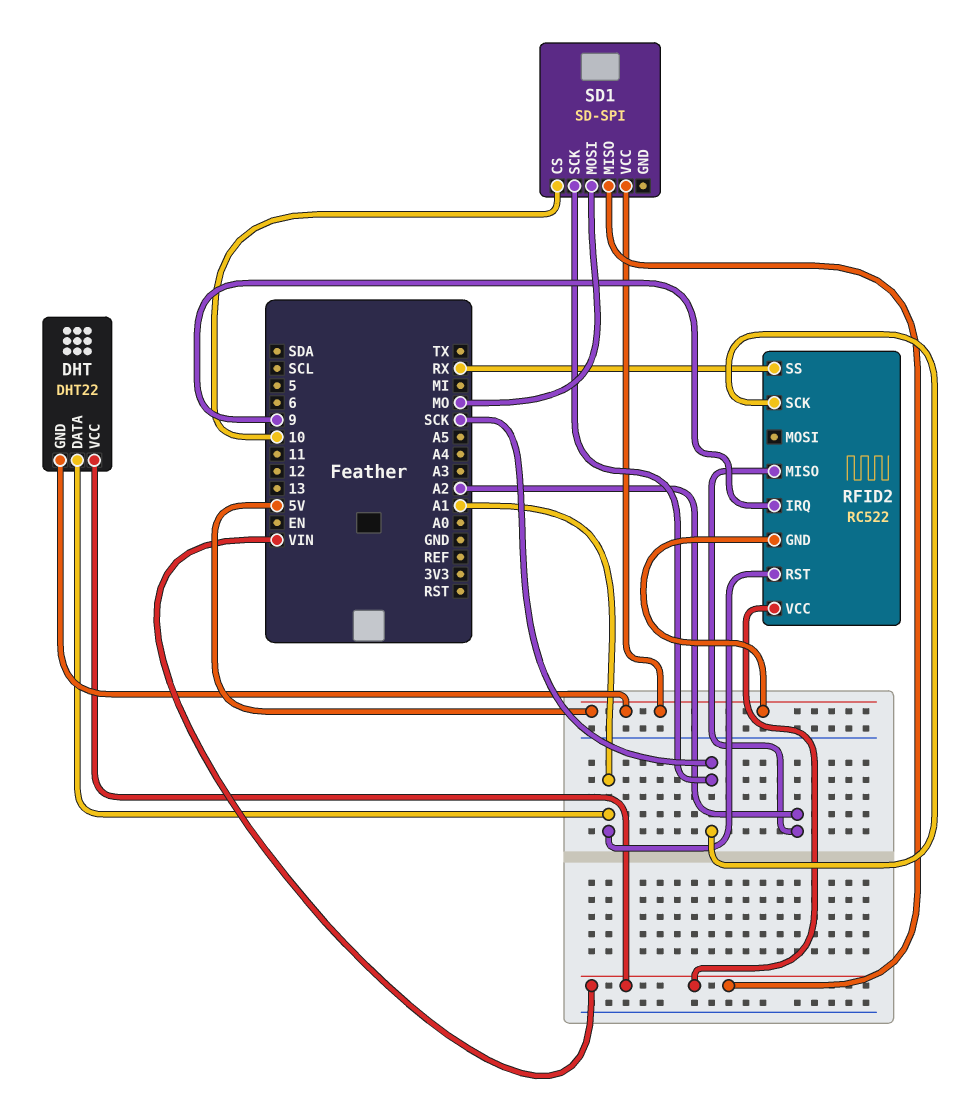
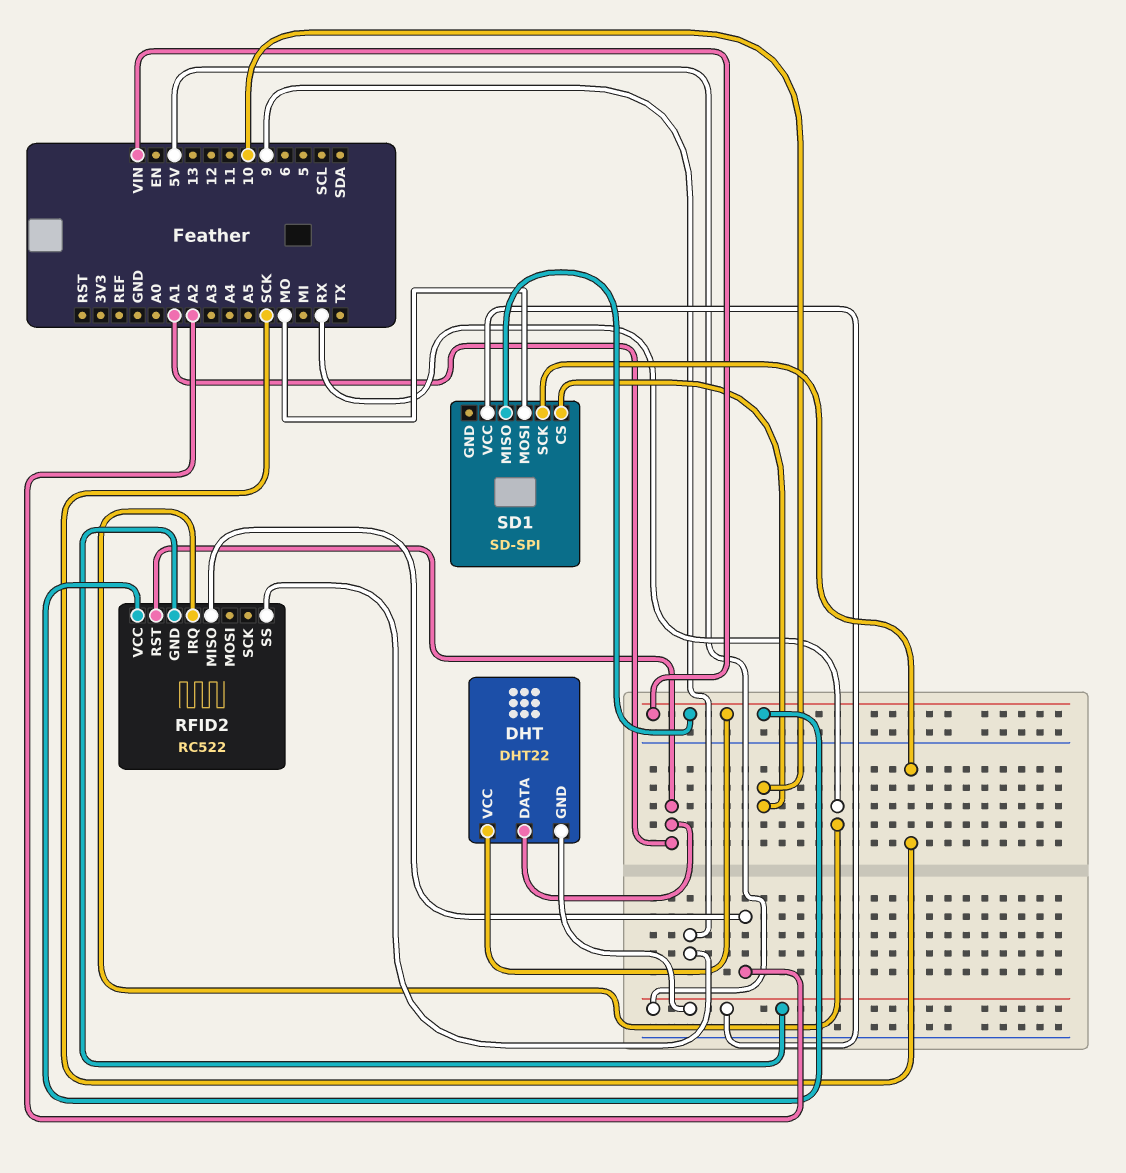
RFID2 pin IRQ: 9 -> RX
RFID2 pin SCK: SCK -> none
RFID2 pin SS: RX -> 9

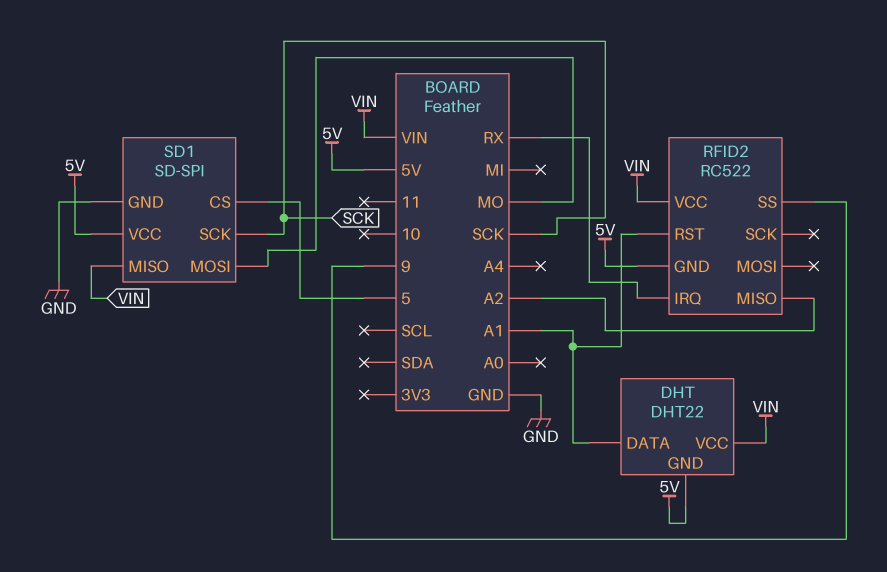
SD1 pin CS: 10 -> 5
SD1 pin GND: none -> GND

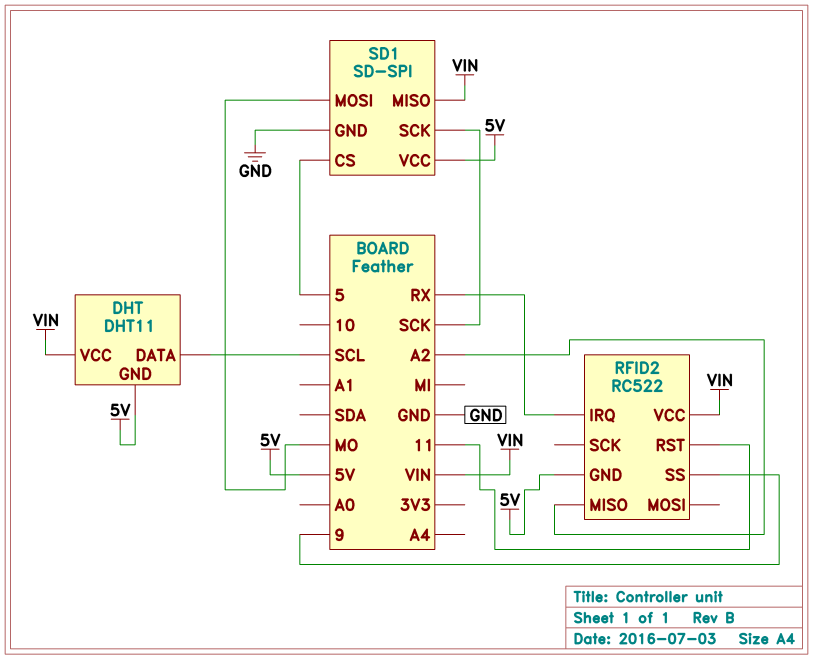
DHT: DHT22 -> DHT11
DHT pin DATA: A1 -> SCL
RFID2 pin RST: A1 -> 11

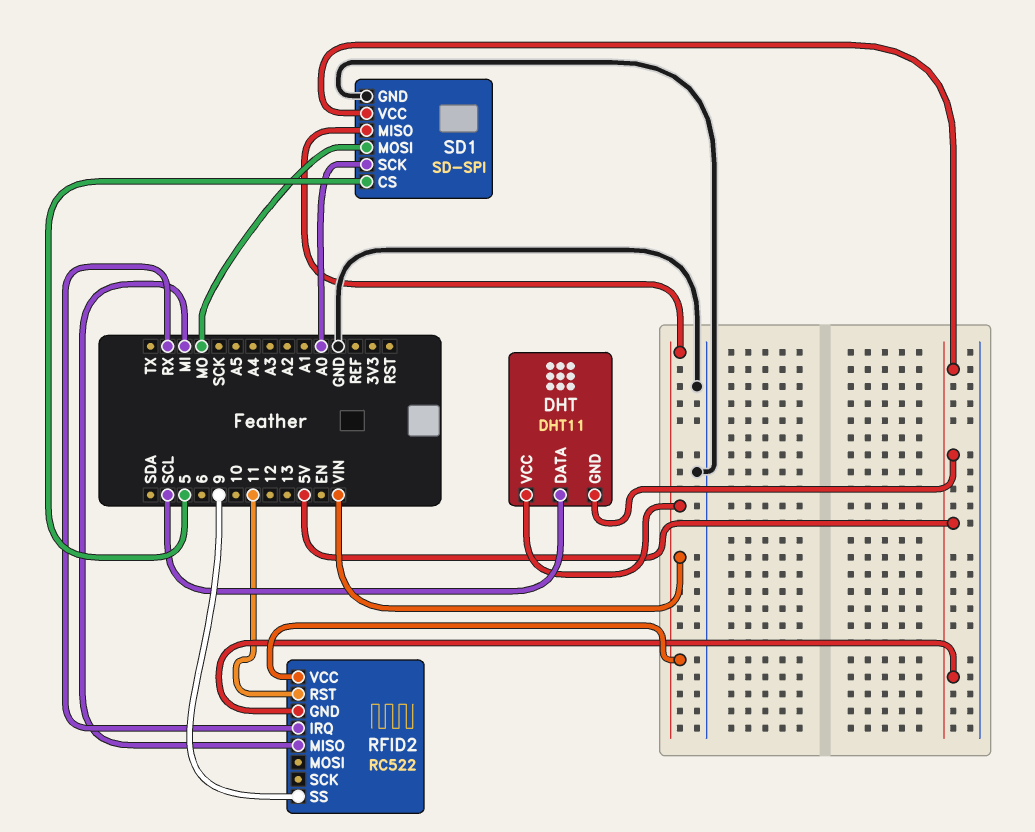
RFID2 pin MISO: A2 -> MI
SD1 pin SCK: SCK -> A0

